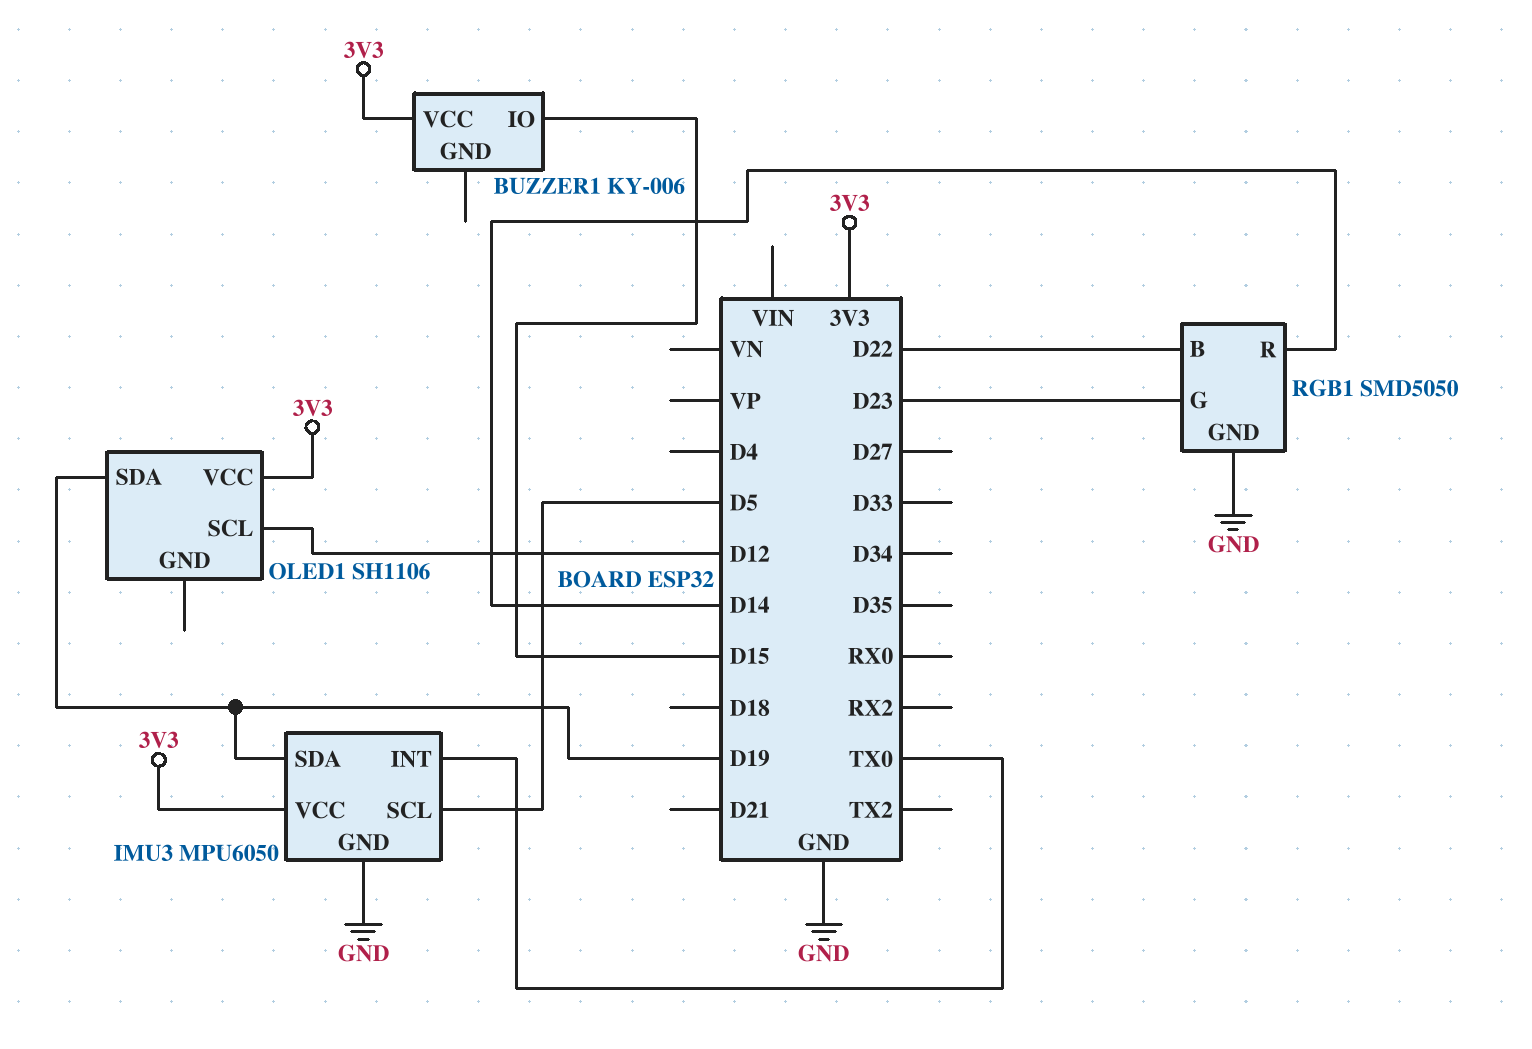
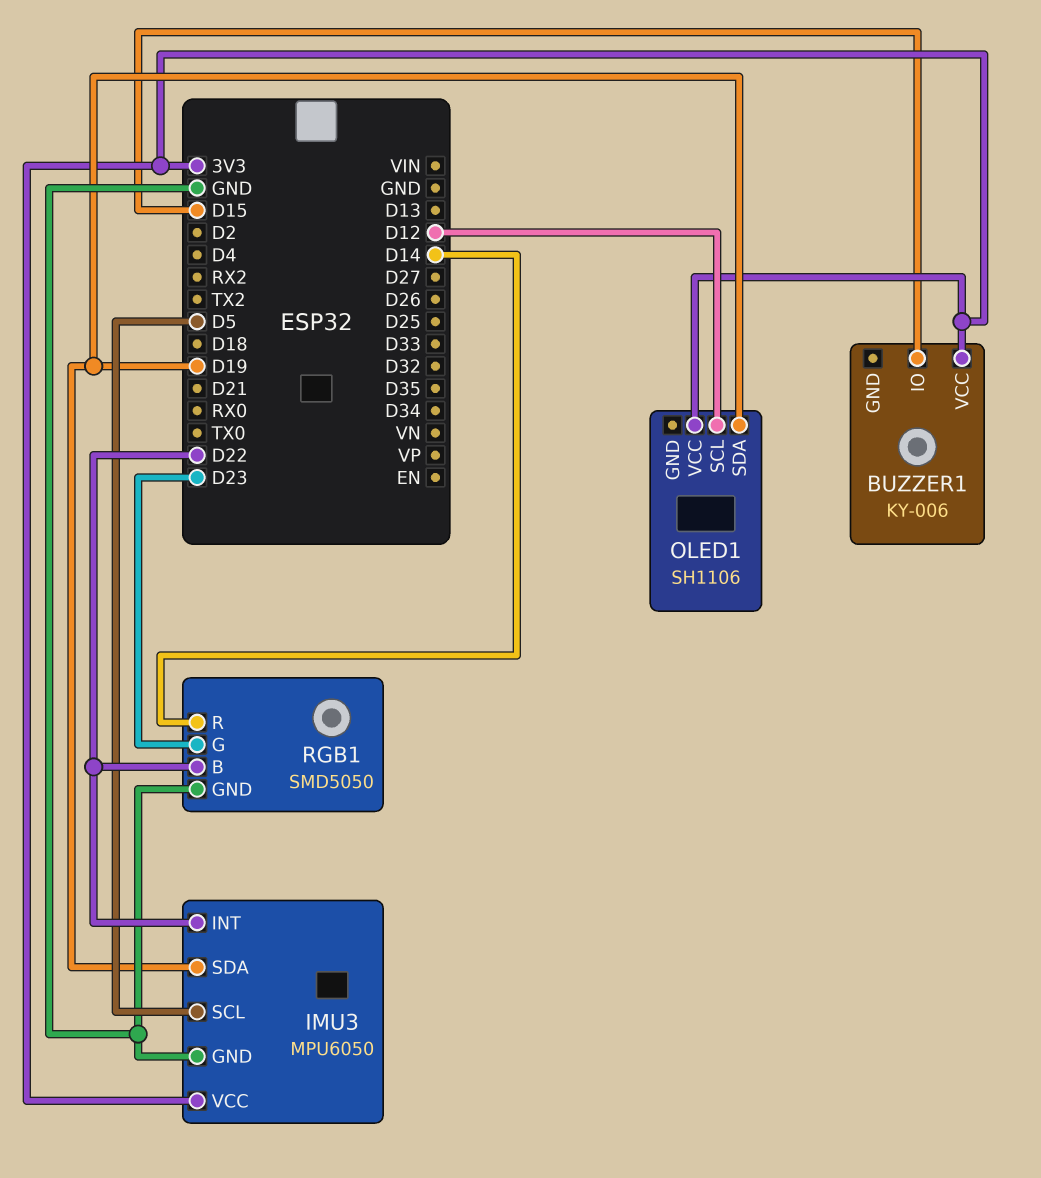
IMU3 pin INT: TX0 -> D22

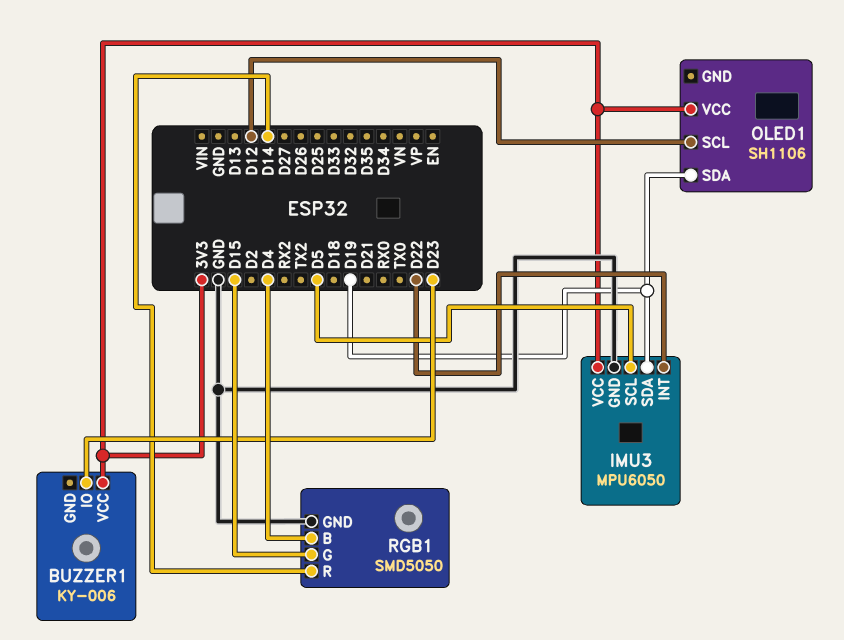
BUZZER1 pin IO: D15 -> D23
RGB1 pin B: D22 -> D4
RGB1 pin G: D23 -> D15

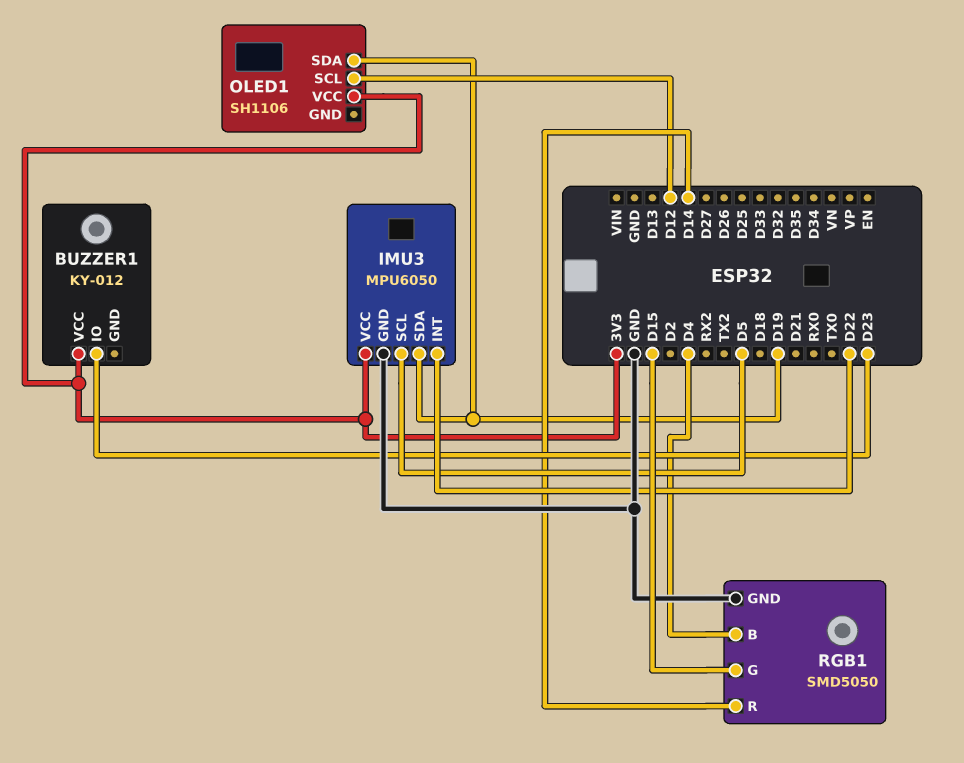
BUZZER1: KY-006 -> KY-012

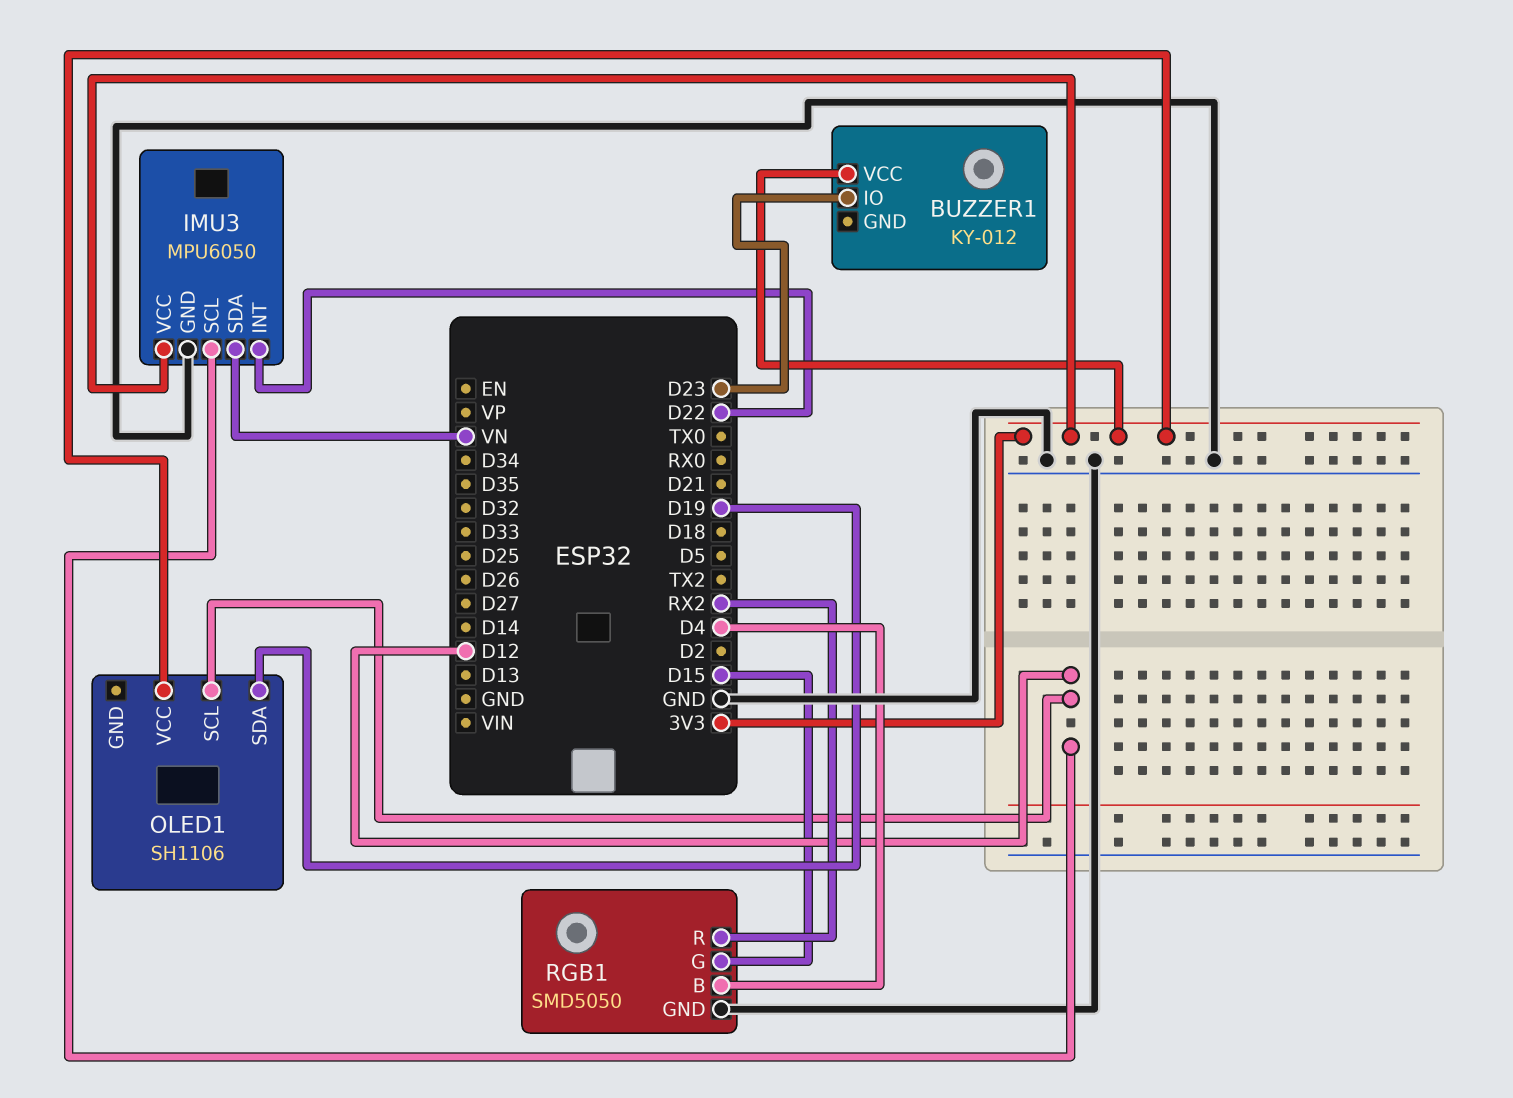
IMU3 pin SCL: D5 -> D12
IMU3 pin SDA: D19 -> VN
RGB1 pin R: D14 -> RX2

